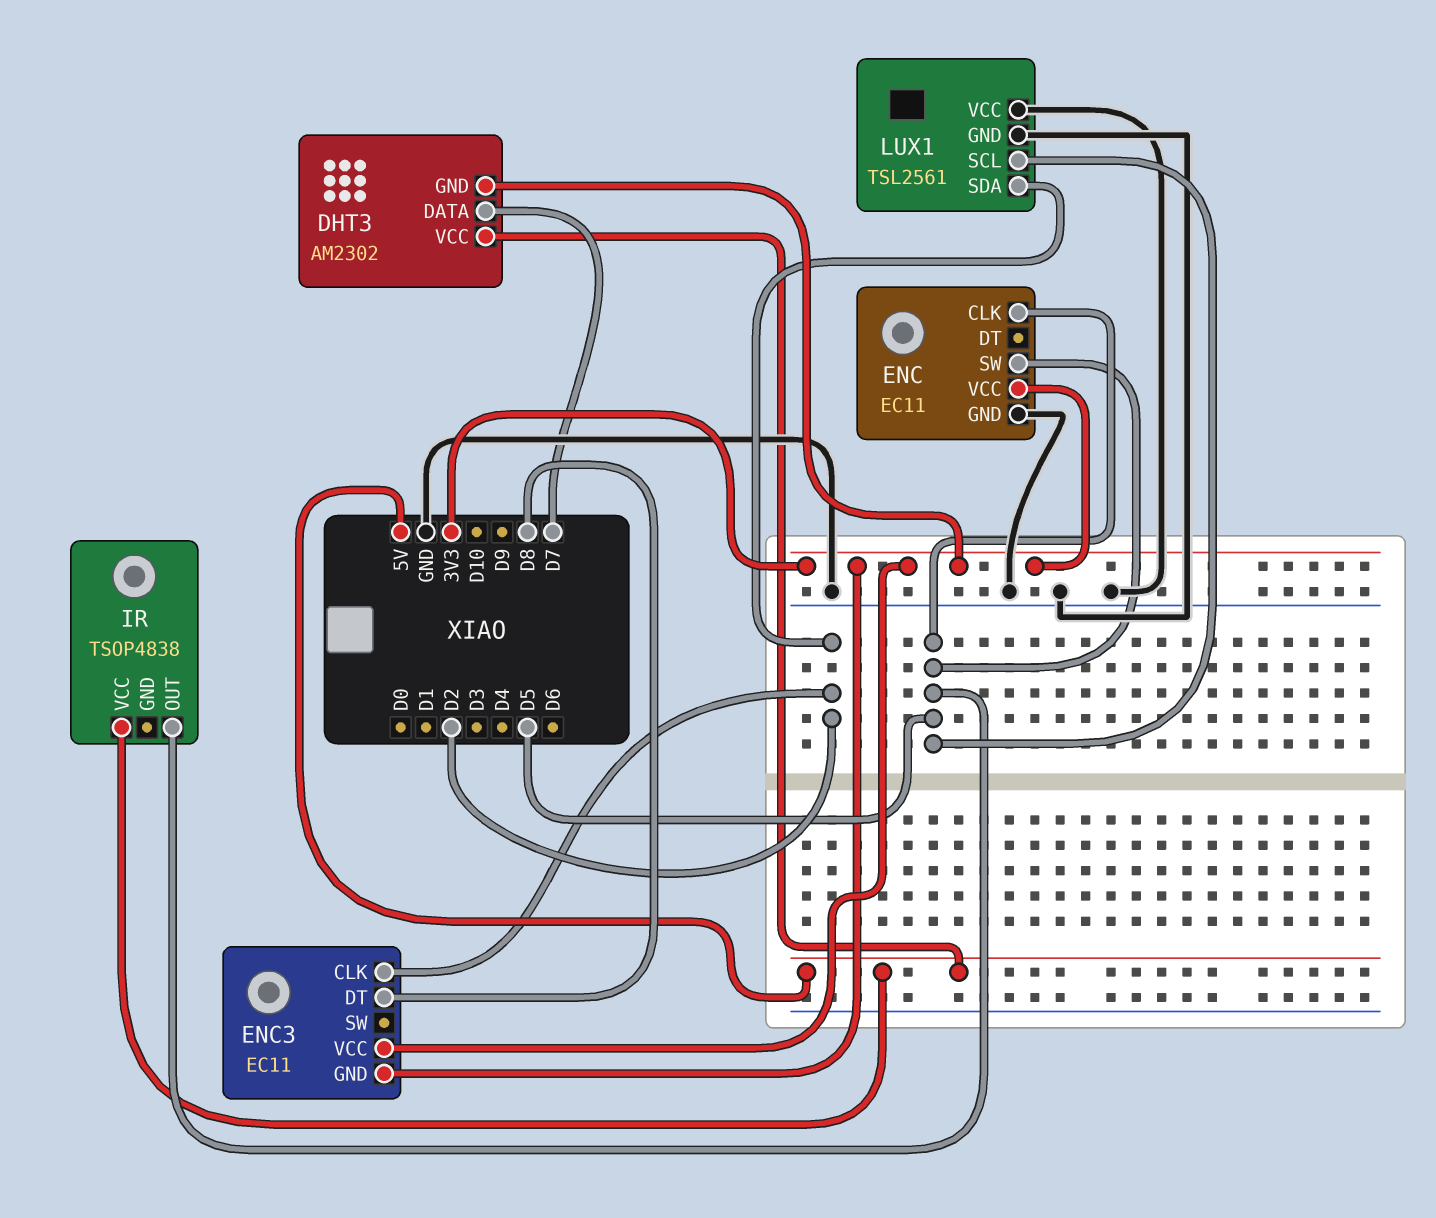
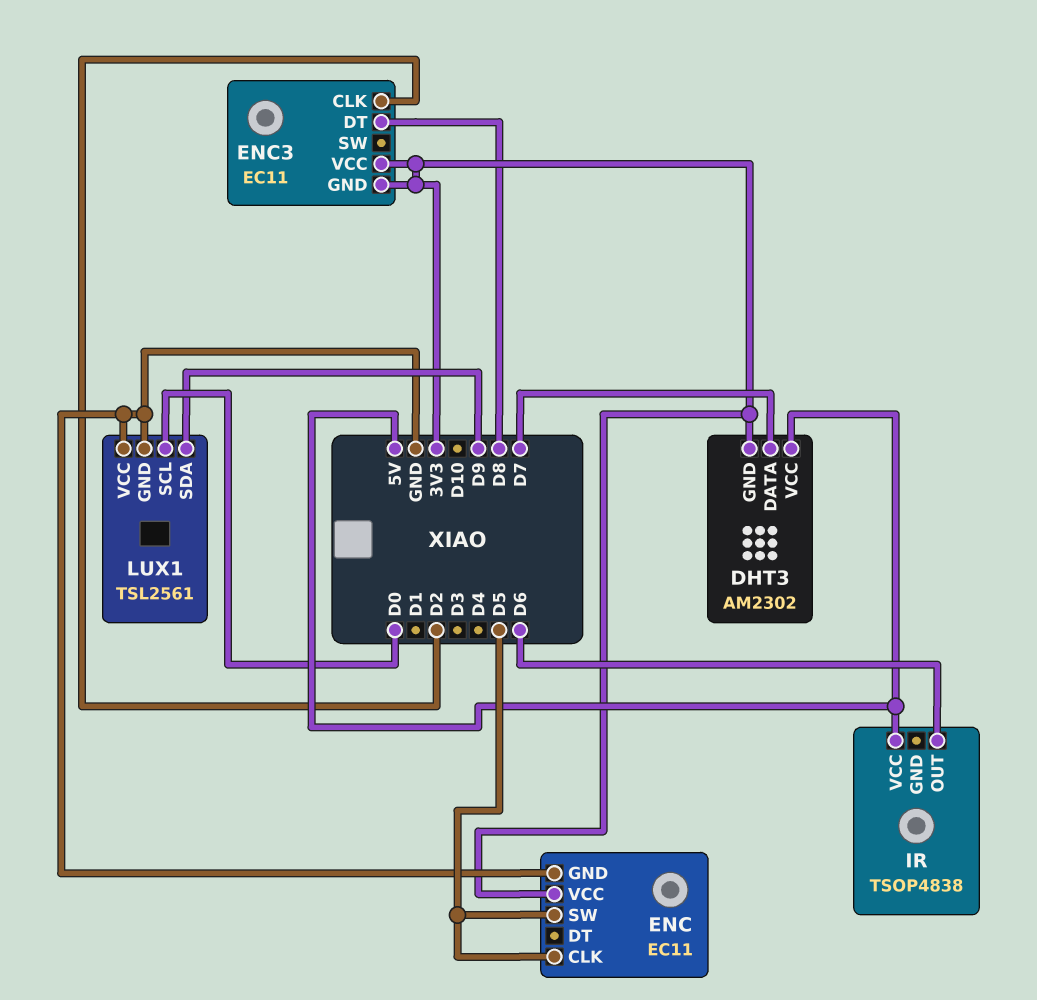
IR pin OUT: D5 -> D6
LUX1 pin SCL: D5 -> D0
LUX1 pin SDA: D2 -> D9

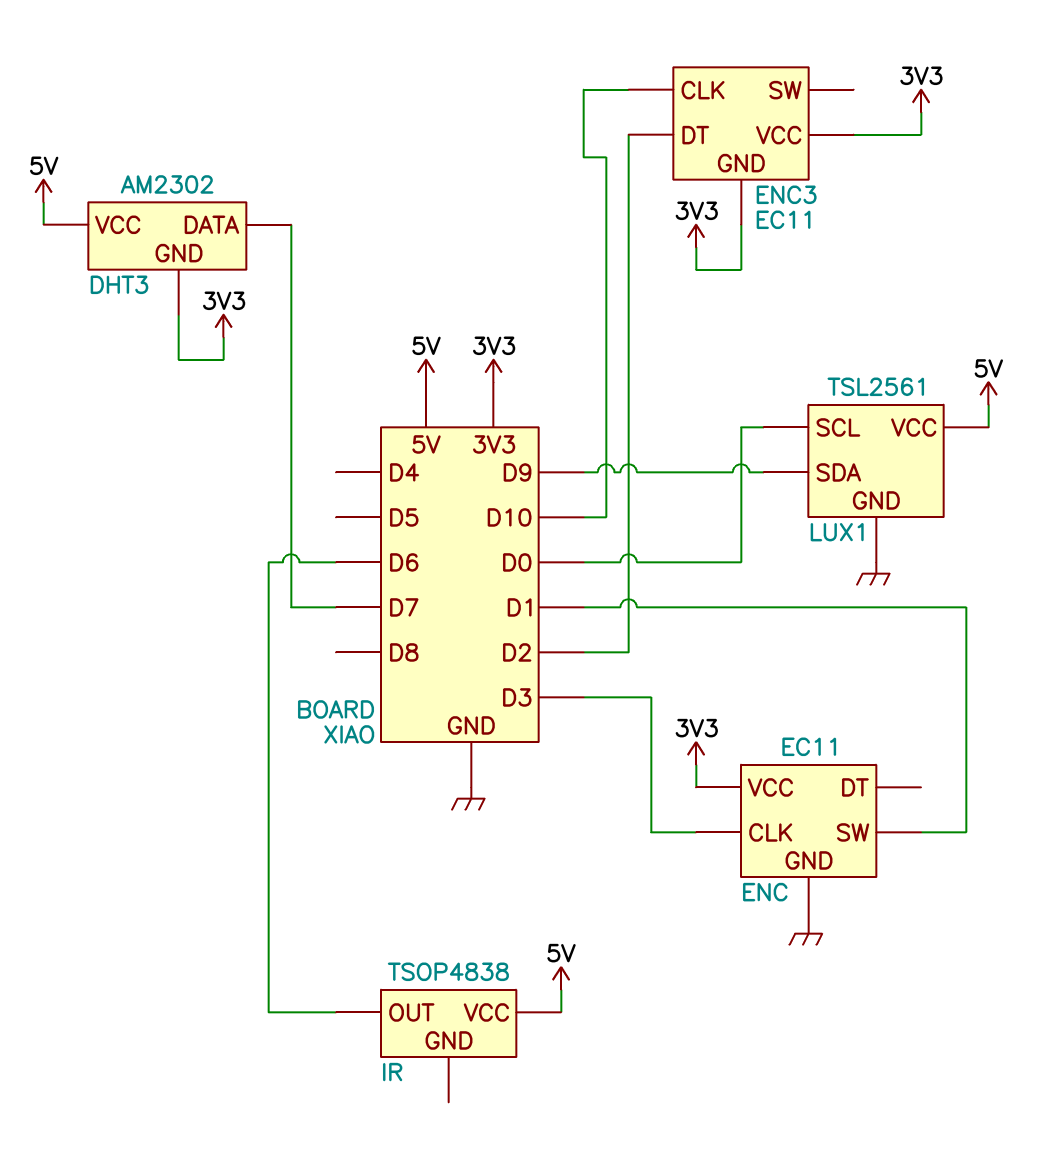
ENC pin CLK: D5 -> D3
ENC pin SW: D5 -> D1
ENC3 pin CLK: D2 -> D10
ENC3 pin DT: D8 -> D2
LUX1 pin VCC: GND -> 5V

